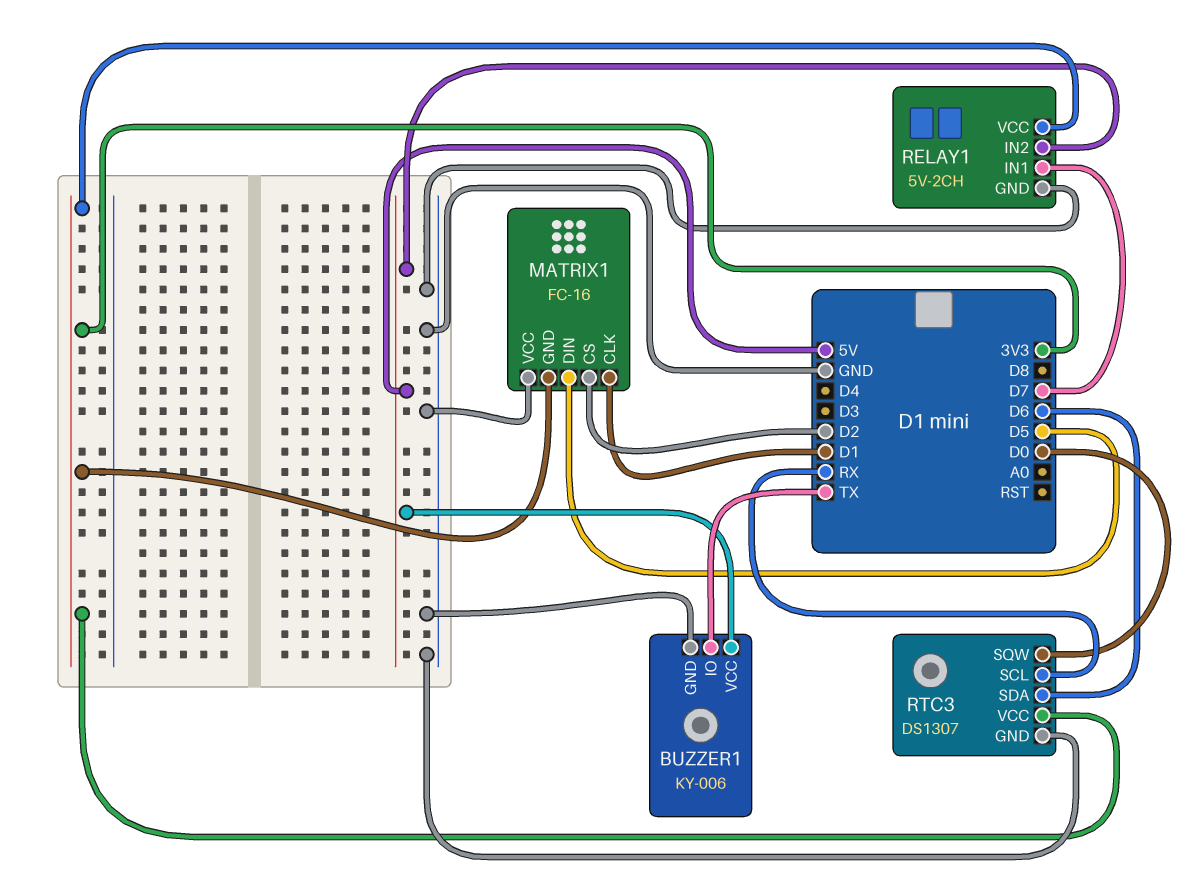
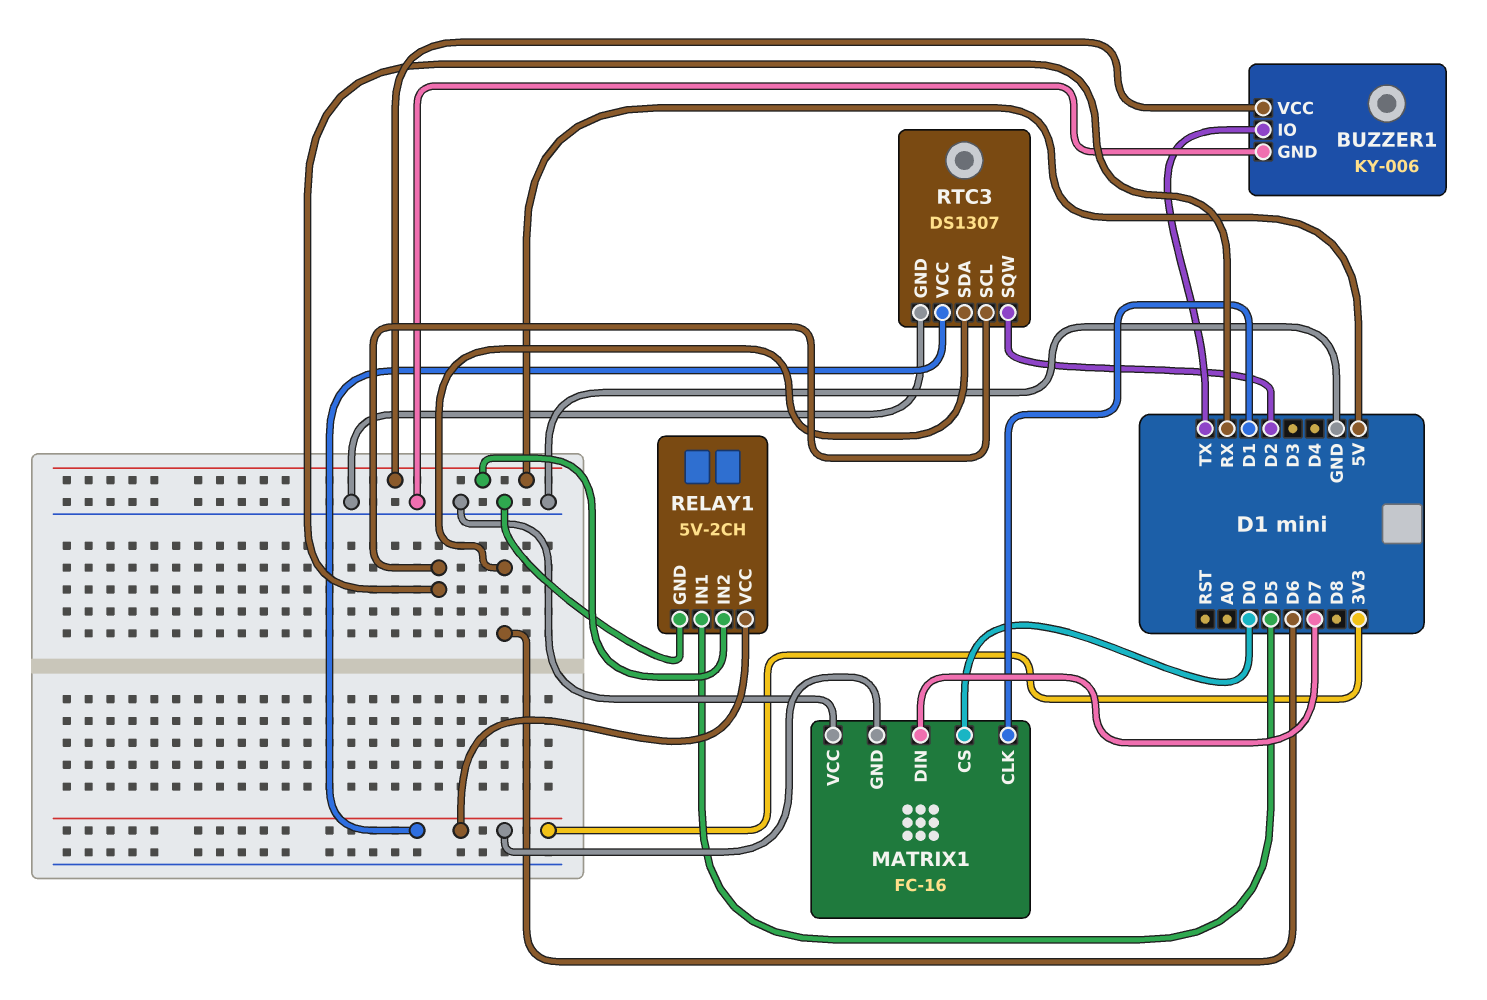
MATRIX1 pin CS: D2 -> D0
MATRIX1 pin DIN: D5 -> D7
RELAY1 pin IN1: D7 -> D5
RTC3 pin SQW: D0 -> D2

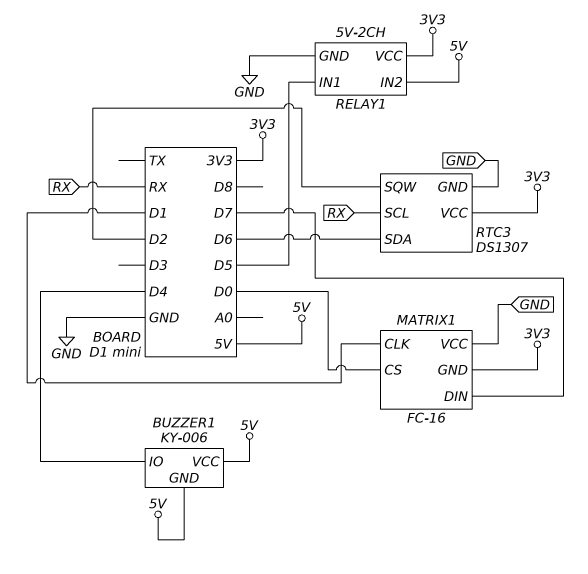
BUZZER1 pin GND: GND -> 5V
BUZZER1 pin IO: TX -> D4

